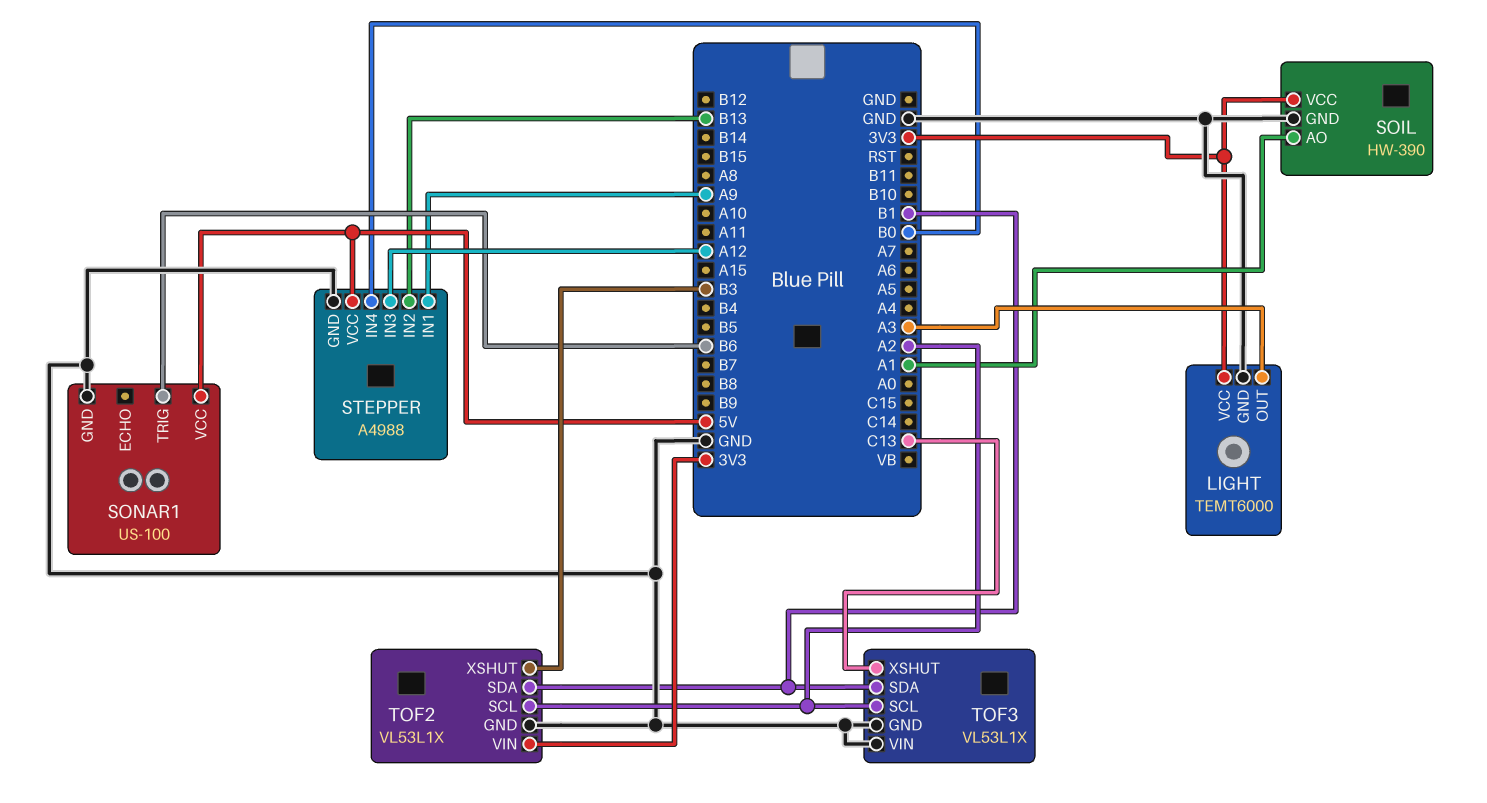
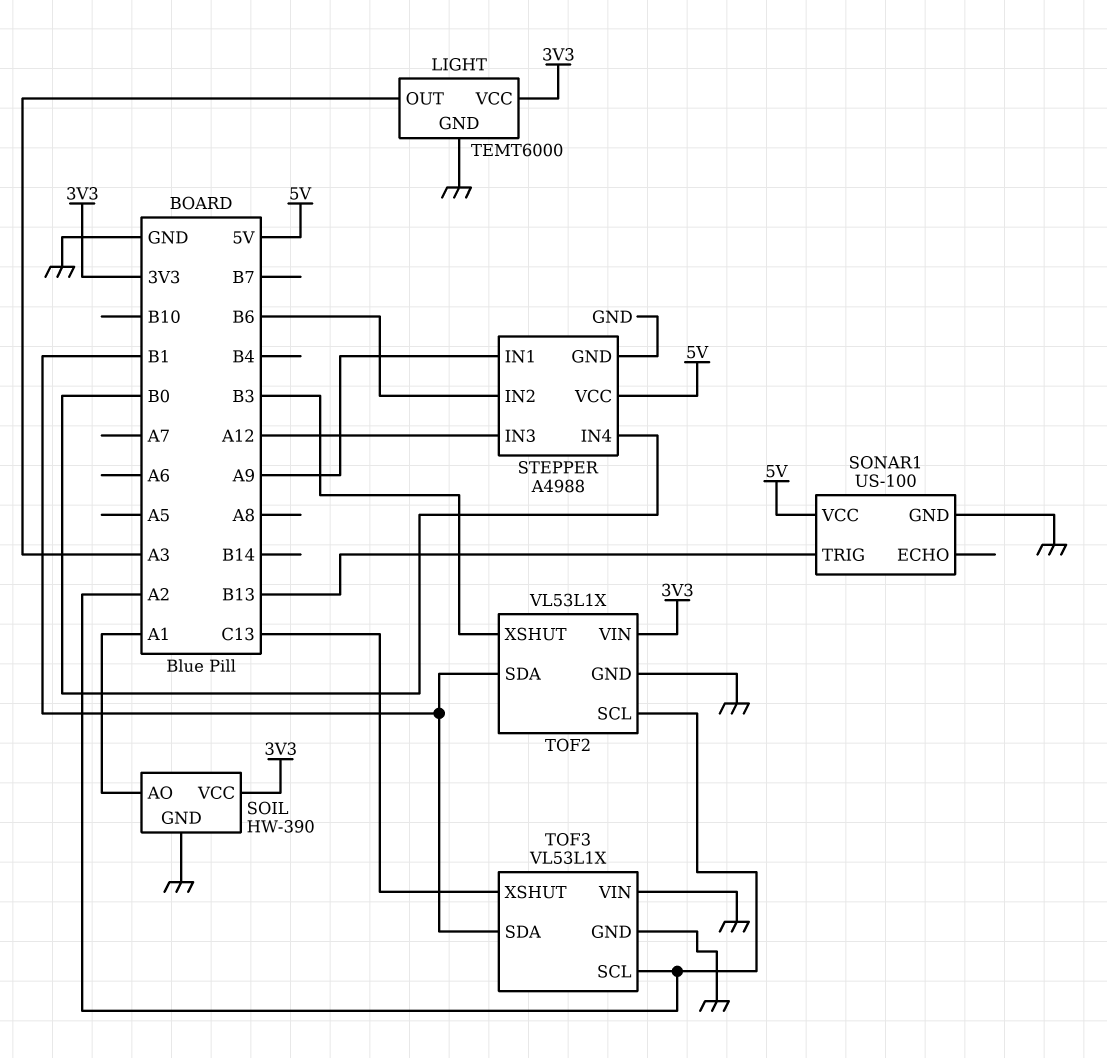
SONAR1 pin TRIG: B6 -> B13
STEPPER pin IN2: B13 -> B6

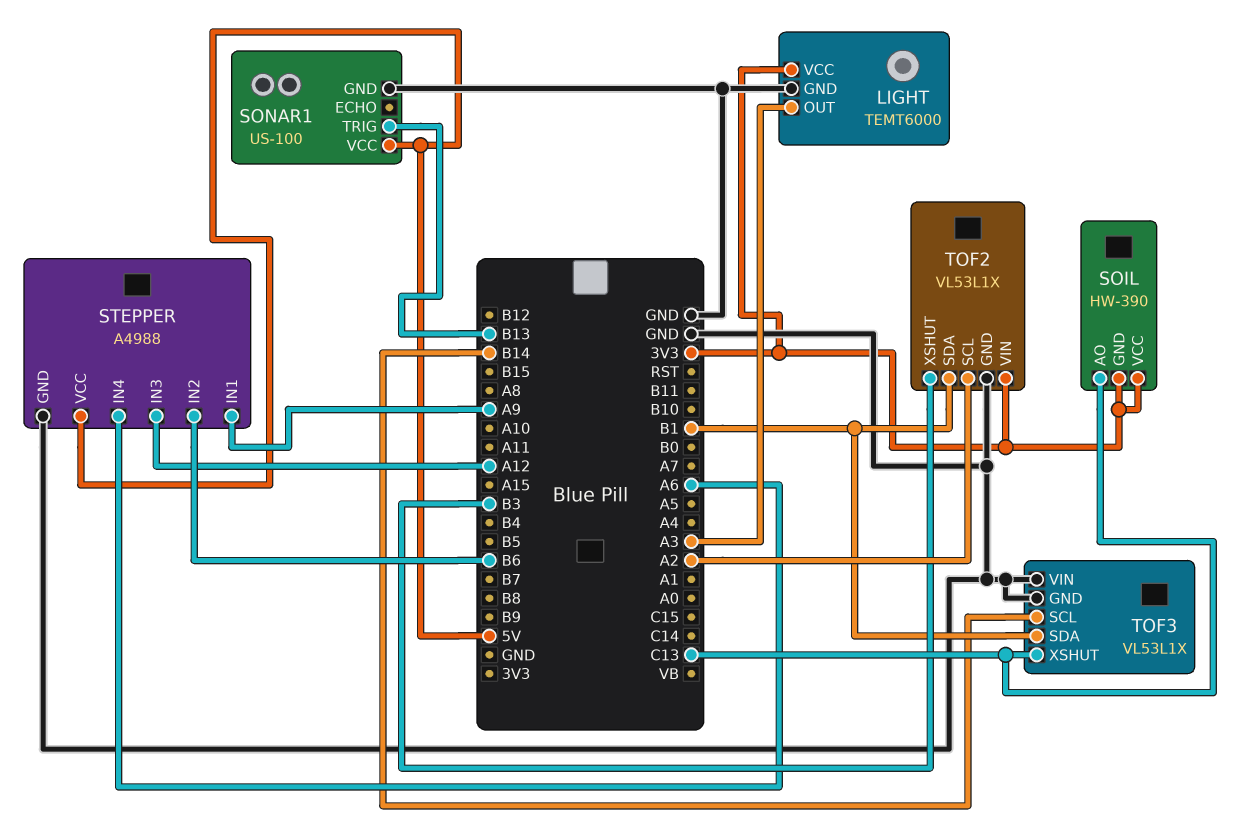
SOIL pin AO: A1 -> C13
SOIL pin GND: GND -> 3V3
STEPPER pin IN4: B0 -> A6
TOF3 pin SCL: A2 -> B14

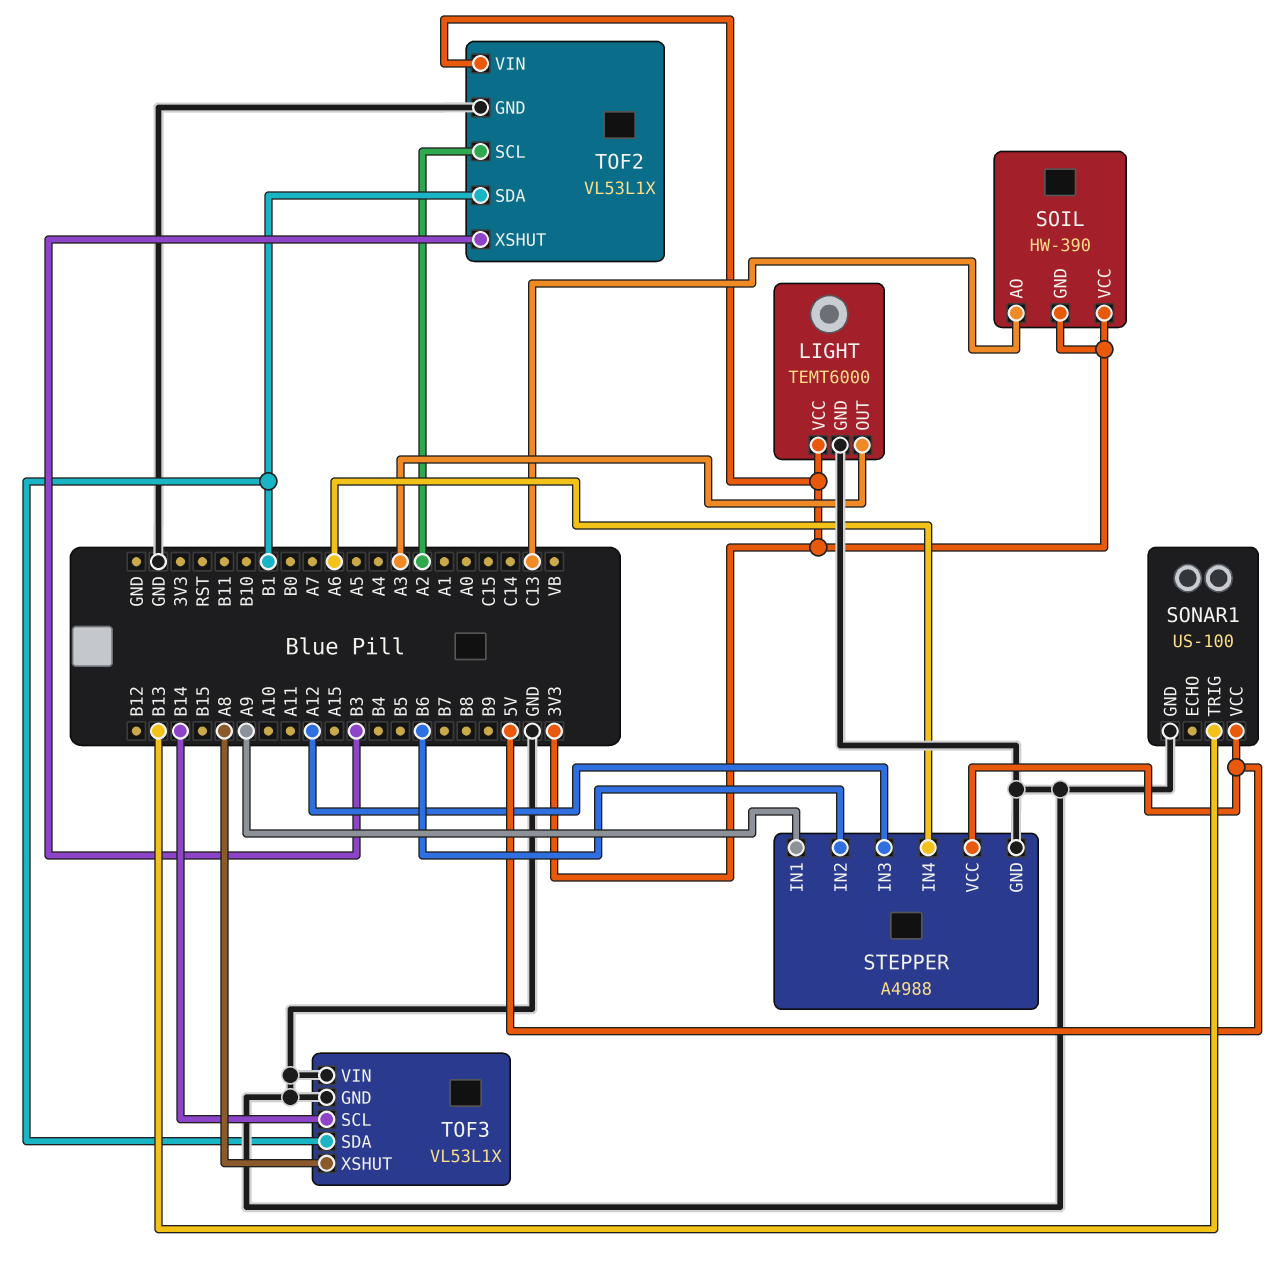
TOF3 pin XSHUT: C13 -> A8

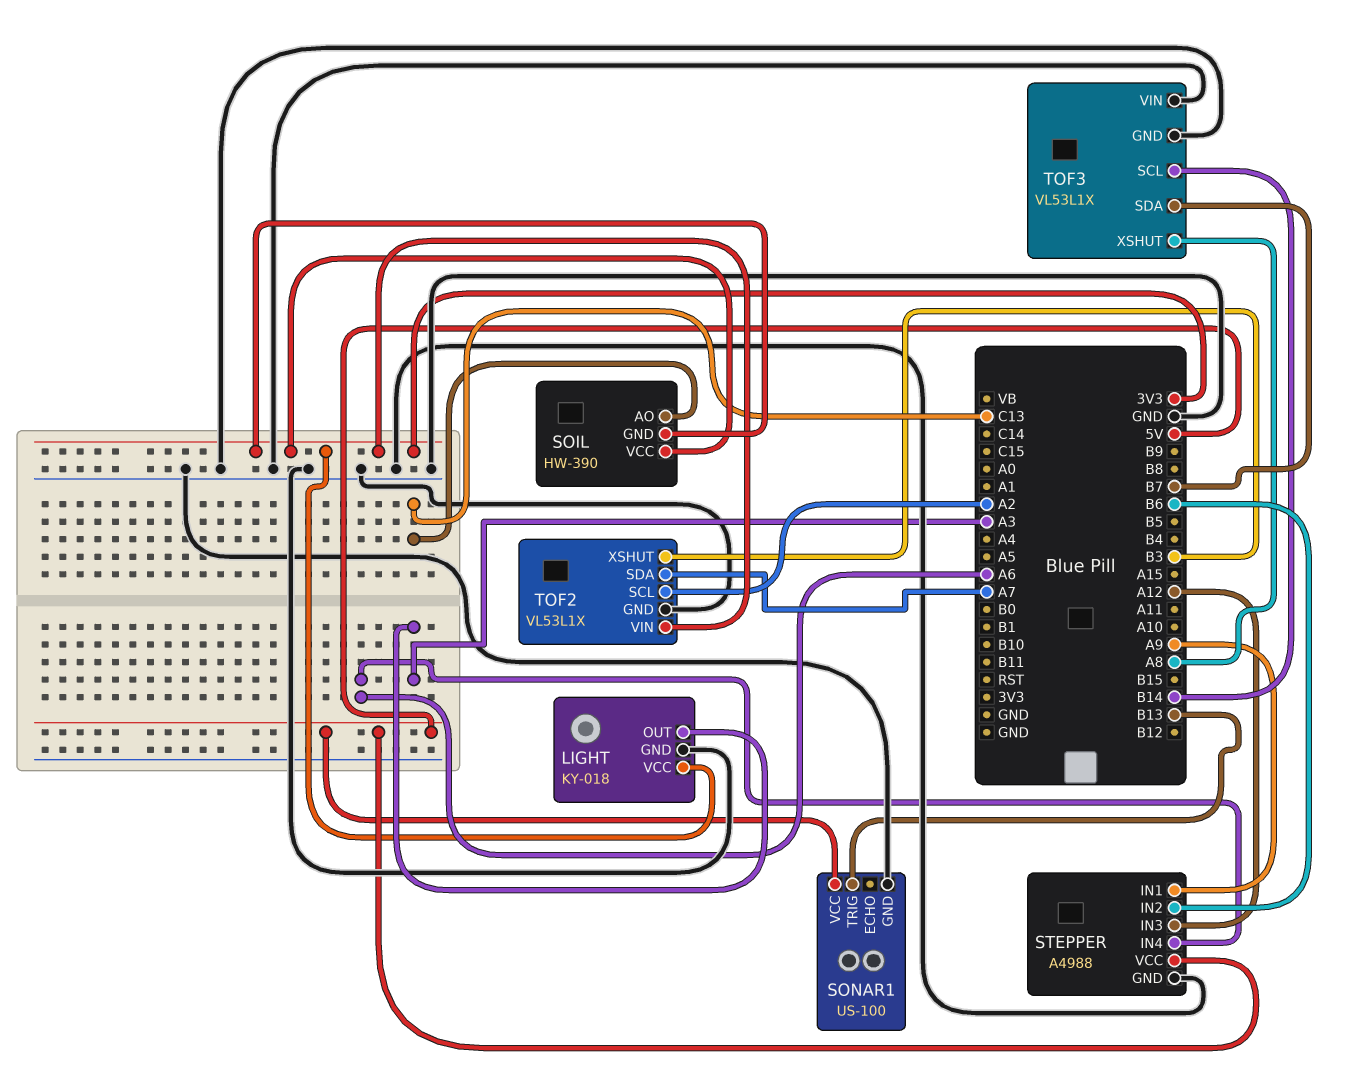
LIGHT: TEMT6000 -> KY-018
TOF2 pin SDA: B1 -> A7
TOF3 pin SDA: B1 -> B7

